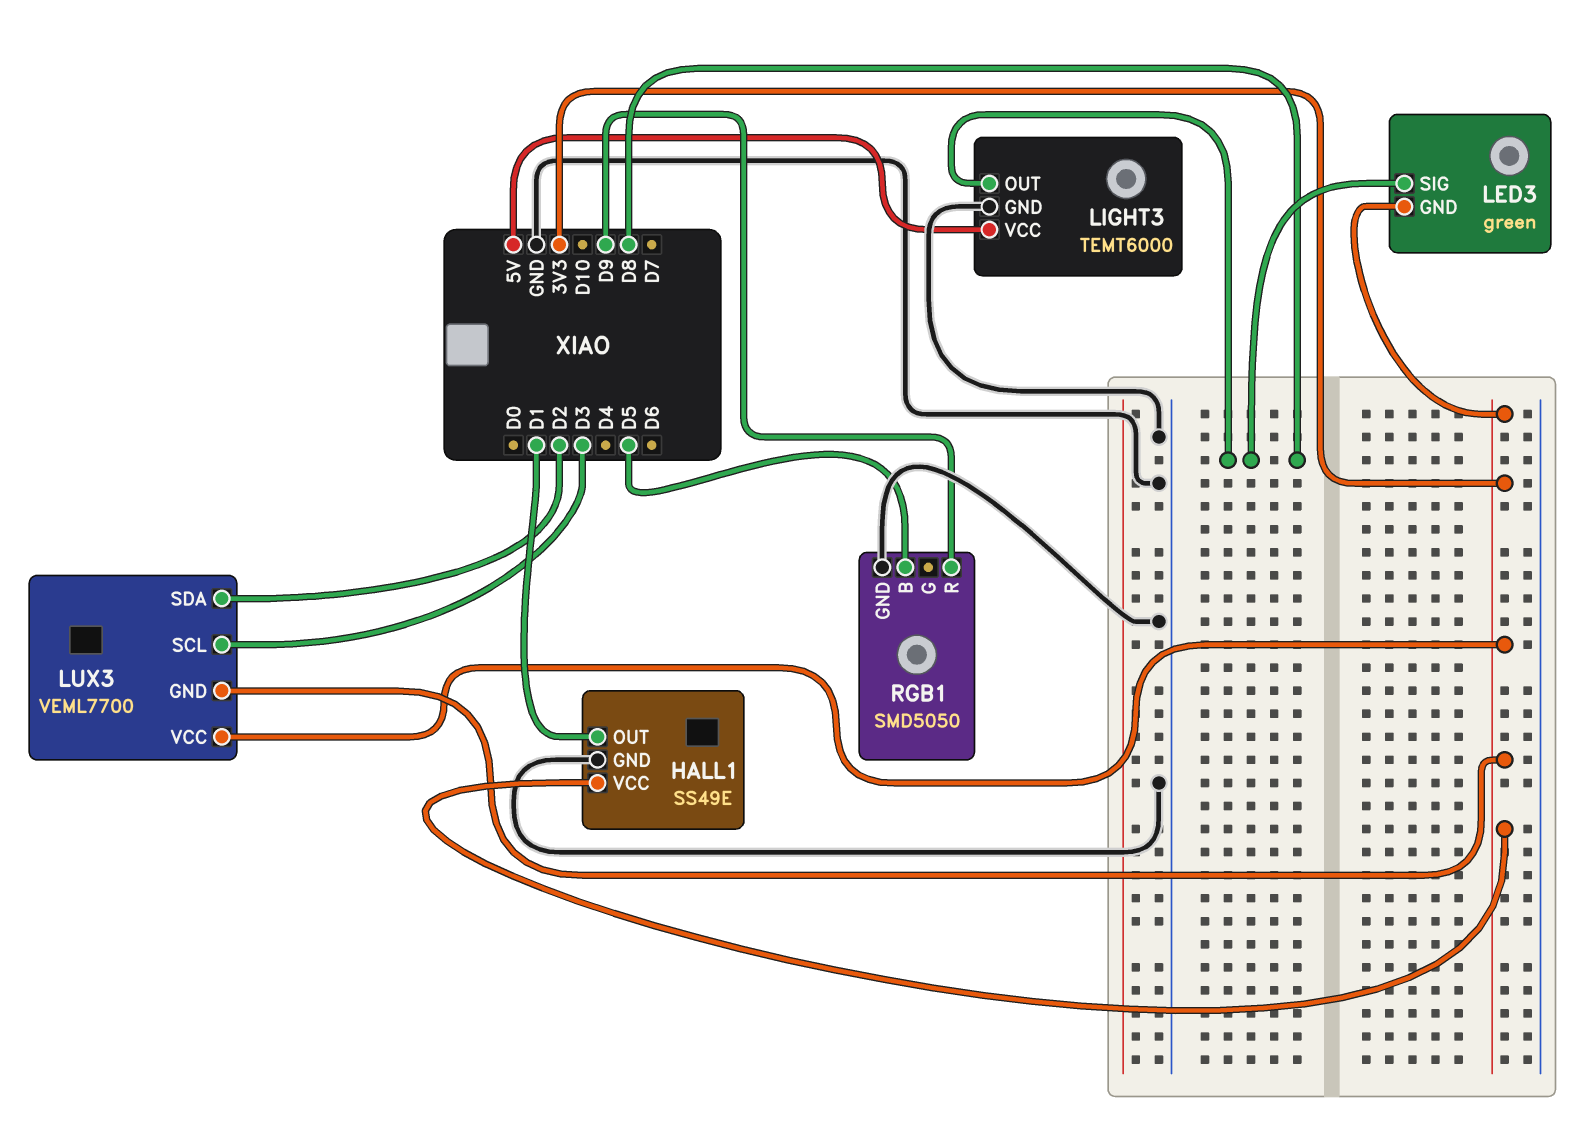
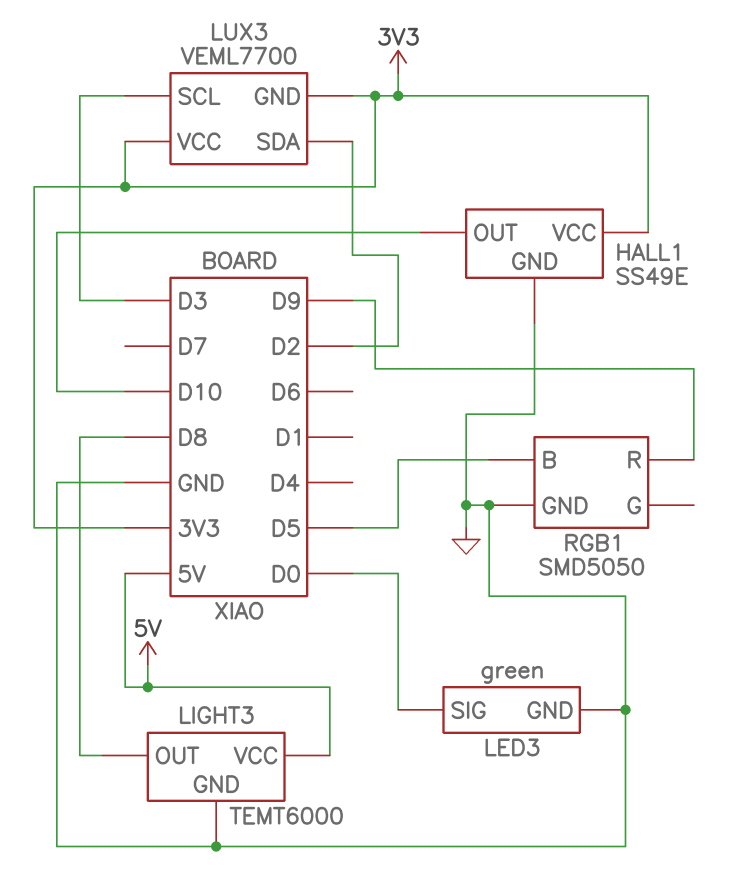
HALL1 pin OUT: D1 -> D10
LED3 pin GND: 3V3 -> GND
LED3 pin SIG: D8 -> D0

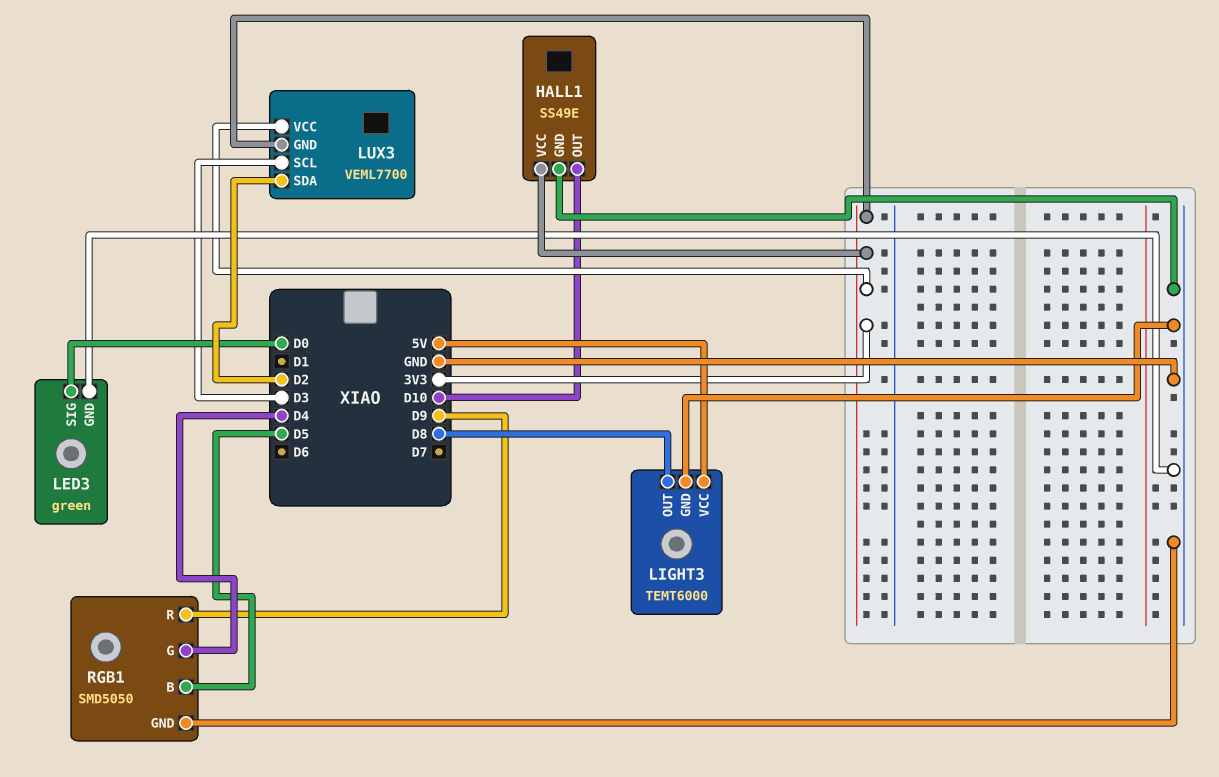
RGB1 pin G: none -> D4

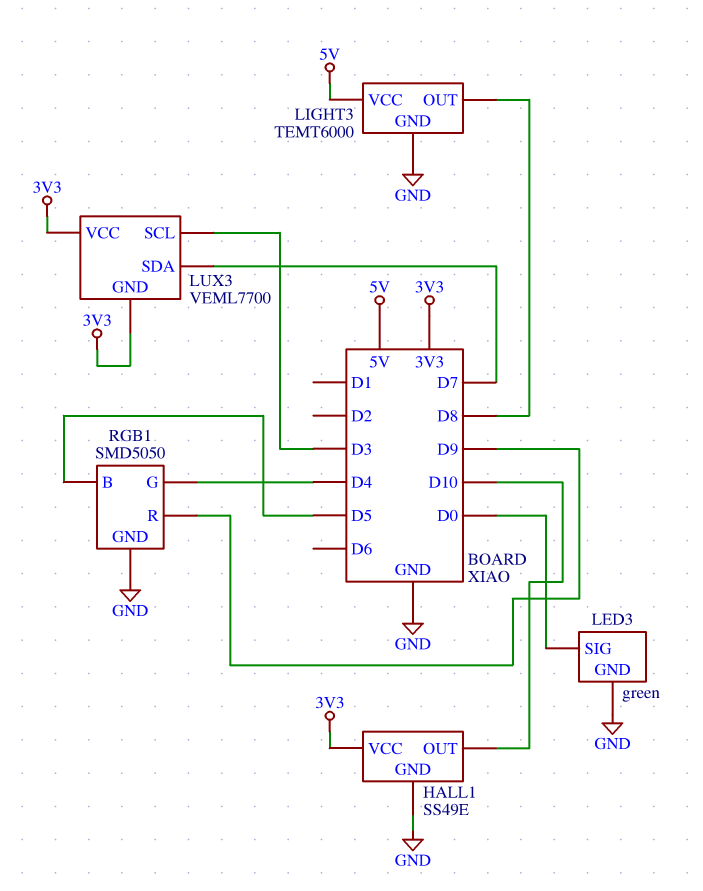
LUX3 pin SDA: D2 -> D7

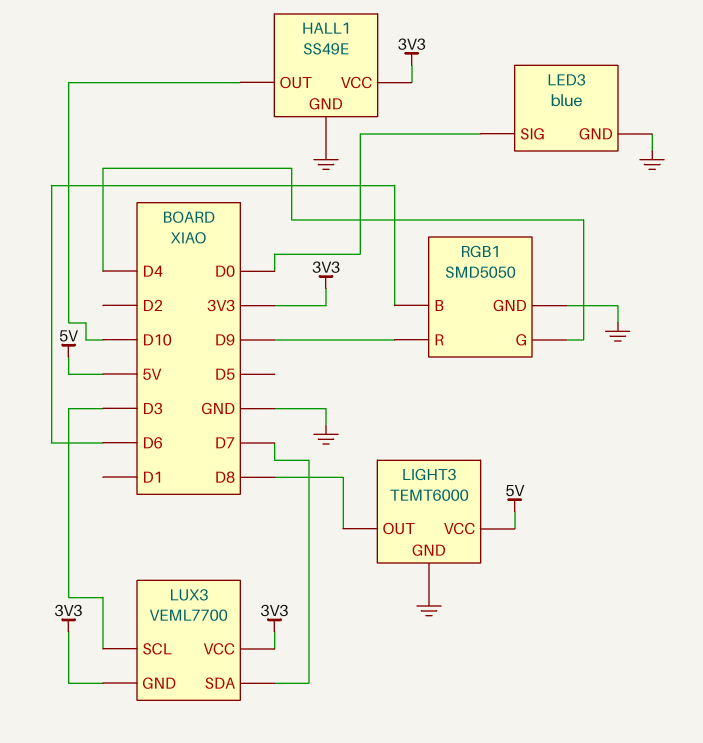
LED3: green -> blue
RGB1 pin B: D5 -> D6

